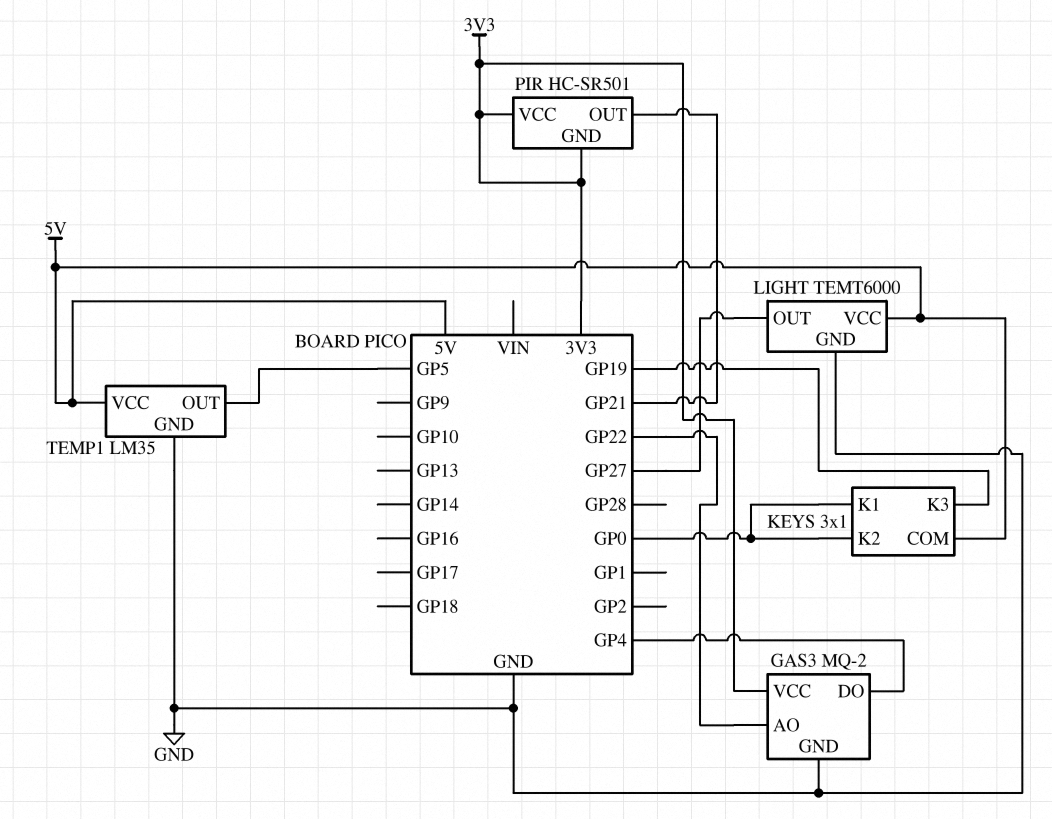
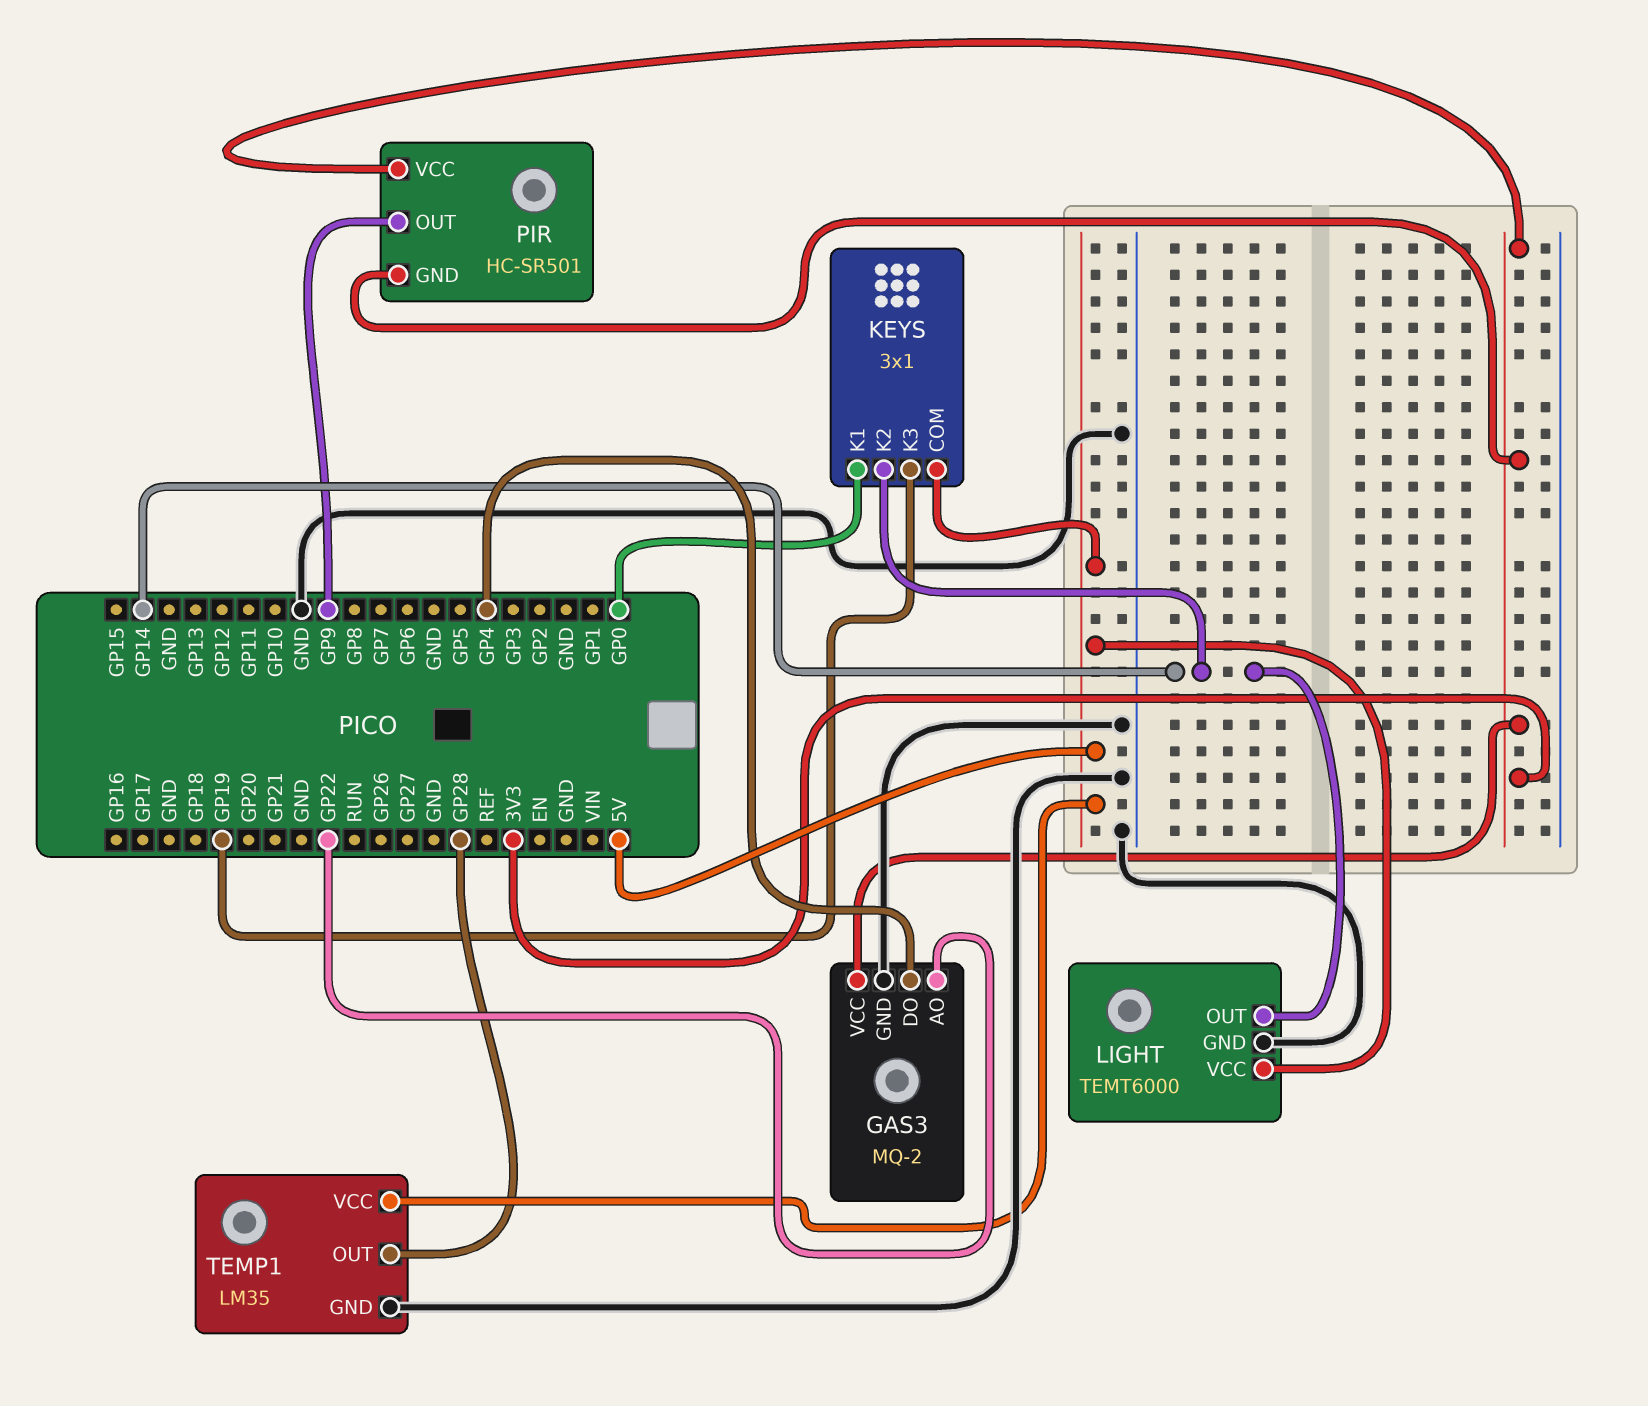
KEYS pin K2: GP0 -> GP14
LIGHT pin OUT: GP27 -> GP14
PIR pin OUT: GP21 -> GP9
TEMP1 pin OUT: GP5 -> GP28

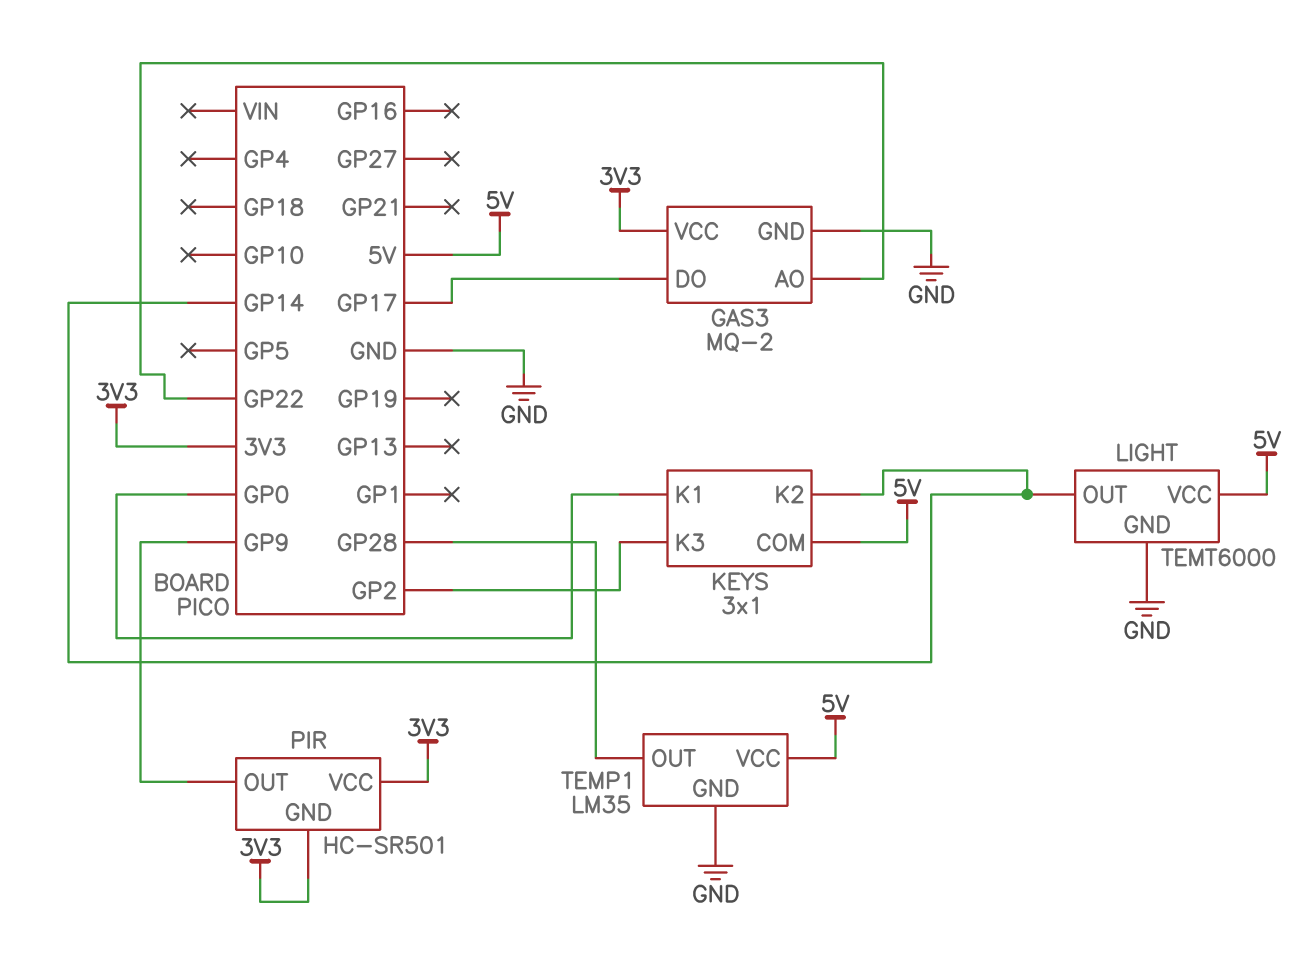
GAS3 pin DO: GP4 -> GP17
KEYS pin K3: GP19 -> GP2

